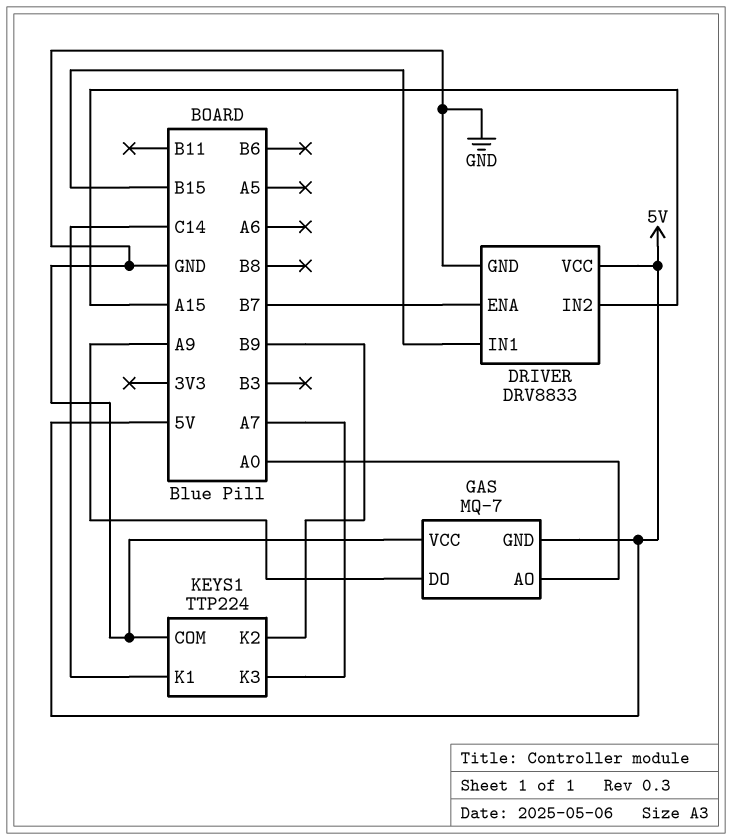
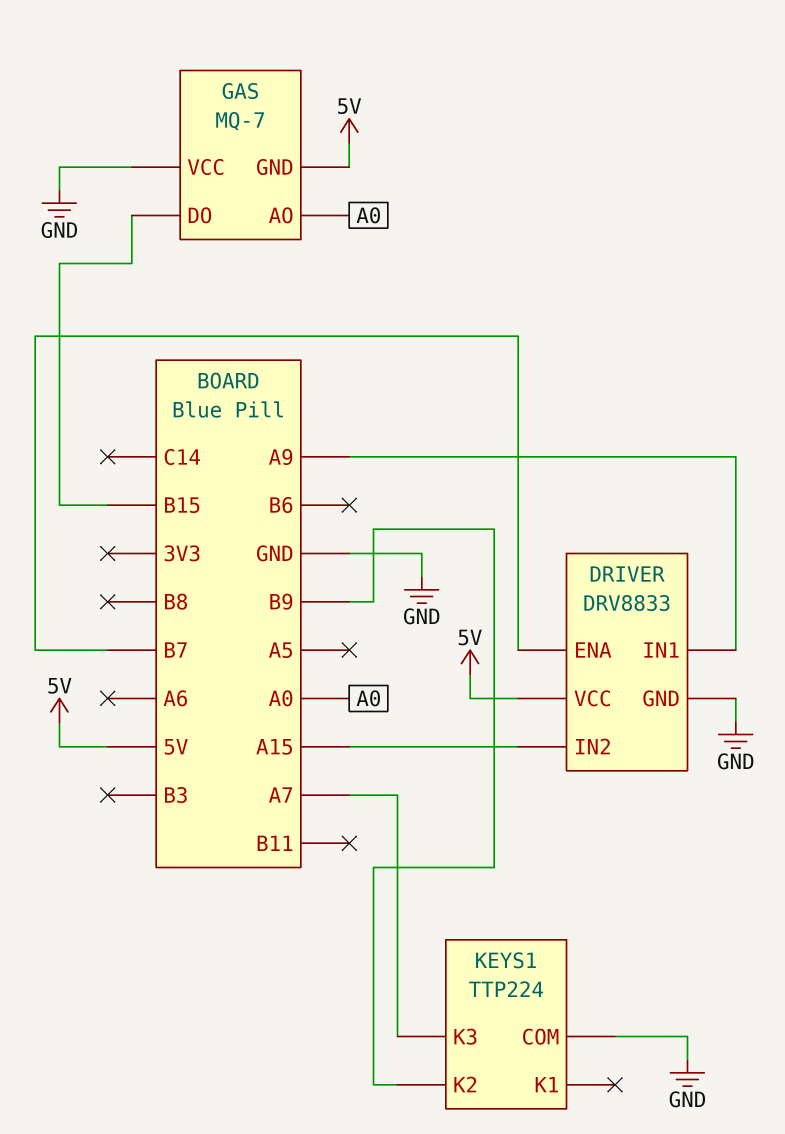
DRIVER pin IN1: B15 -> A9
GAS pin DO: A9 -> B15
KEYS1 pin K1: C14 -> none

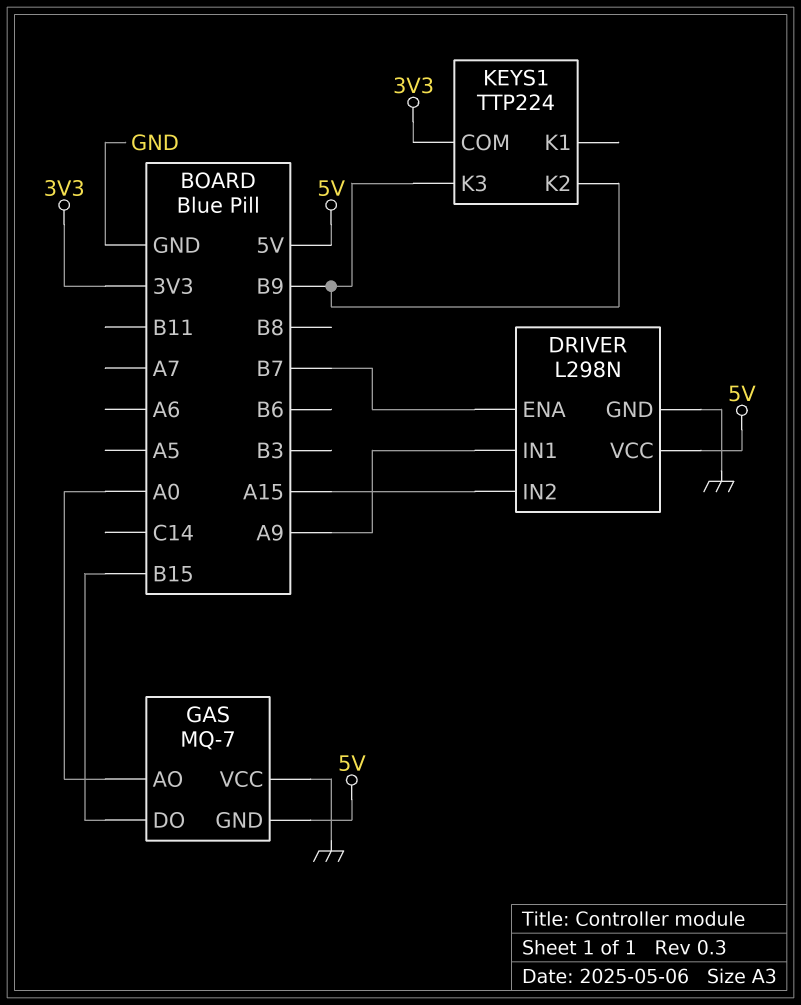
DRIVER: DRV8833 -> L298N
KEYS1 pin COM: GND -> 3V3
KEYS1 pin K3: A7 -> B9

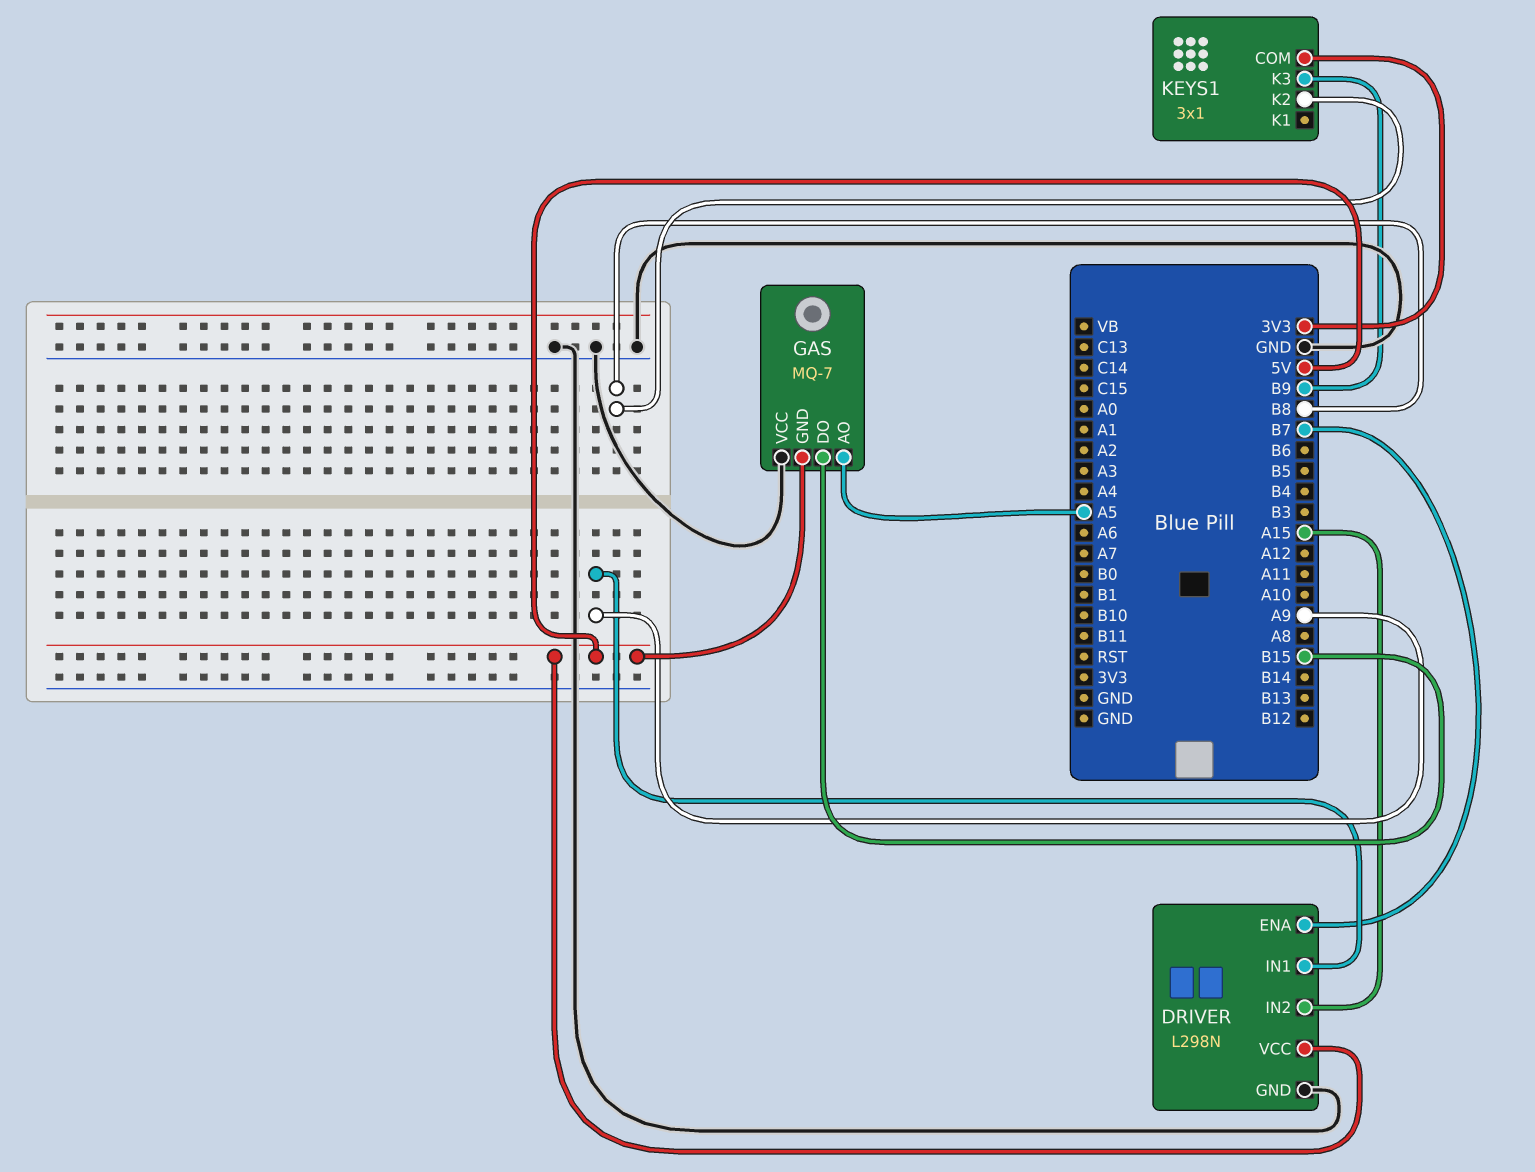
GAS pin AO: A0 -> A5
KEYS1: TTP224 -> 3x1
KEYS1 pin K2: B9 -> B8

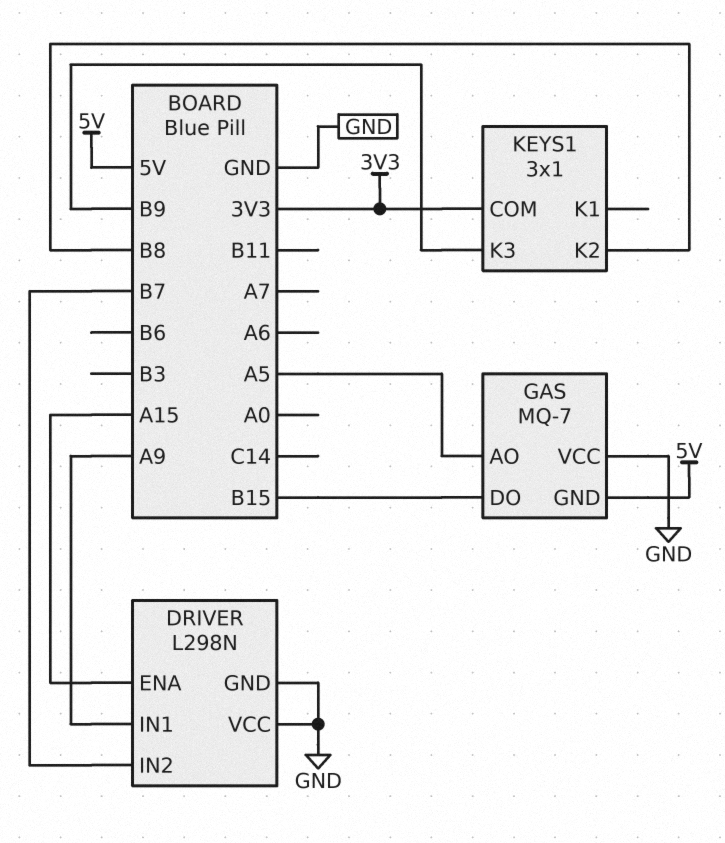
DRIVER pin ENA: B7 -> A15
DRIVER pin IN2: A15 -> B7
DRIVER pin VCC: 5V -> GND

